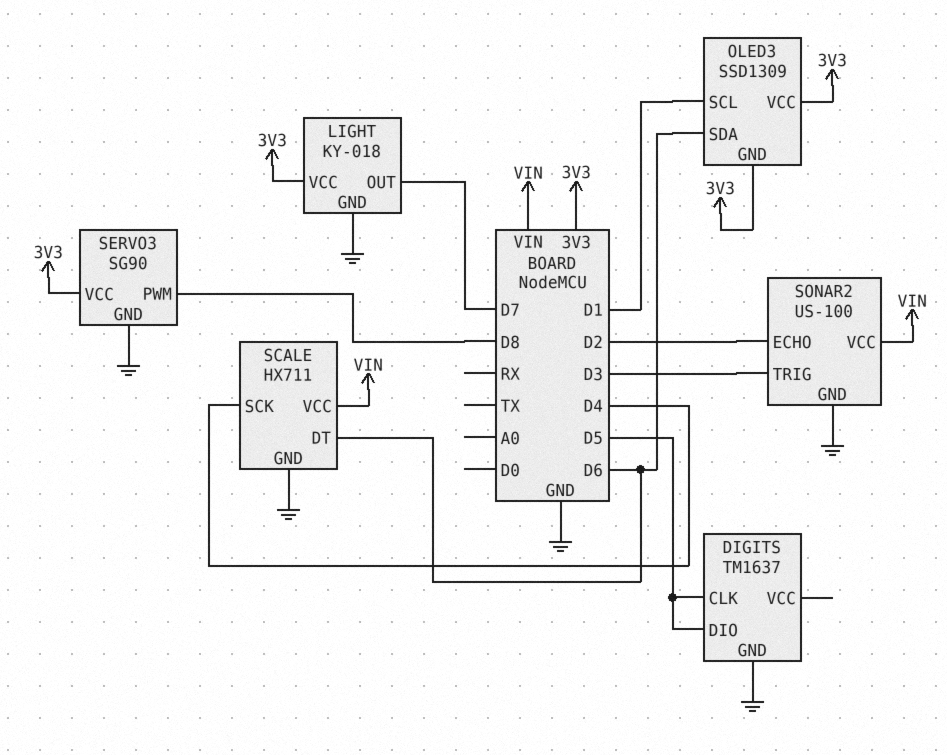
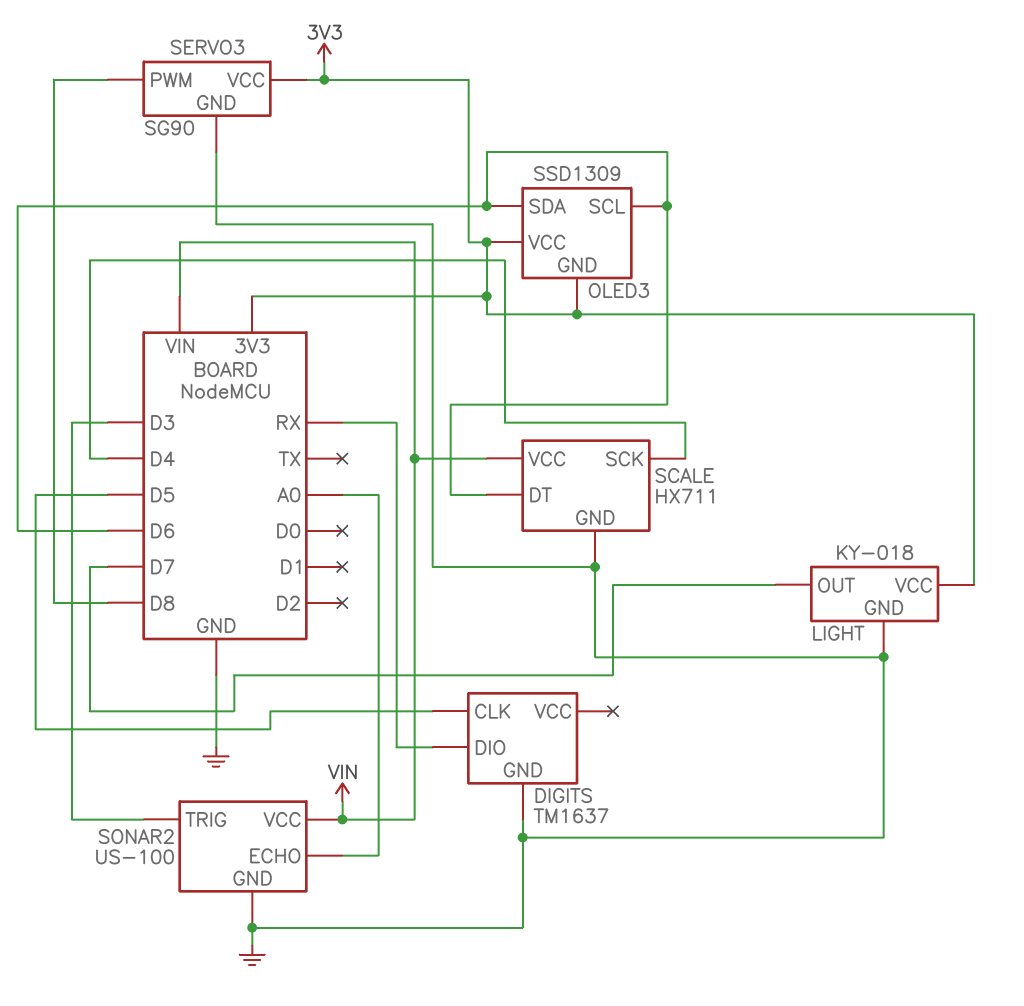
DIGITS pin DIO: D5 -> RX
OLED3 pin SCL: D1 -> D6
SONAR2 pin ECHO: D2 -> A0

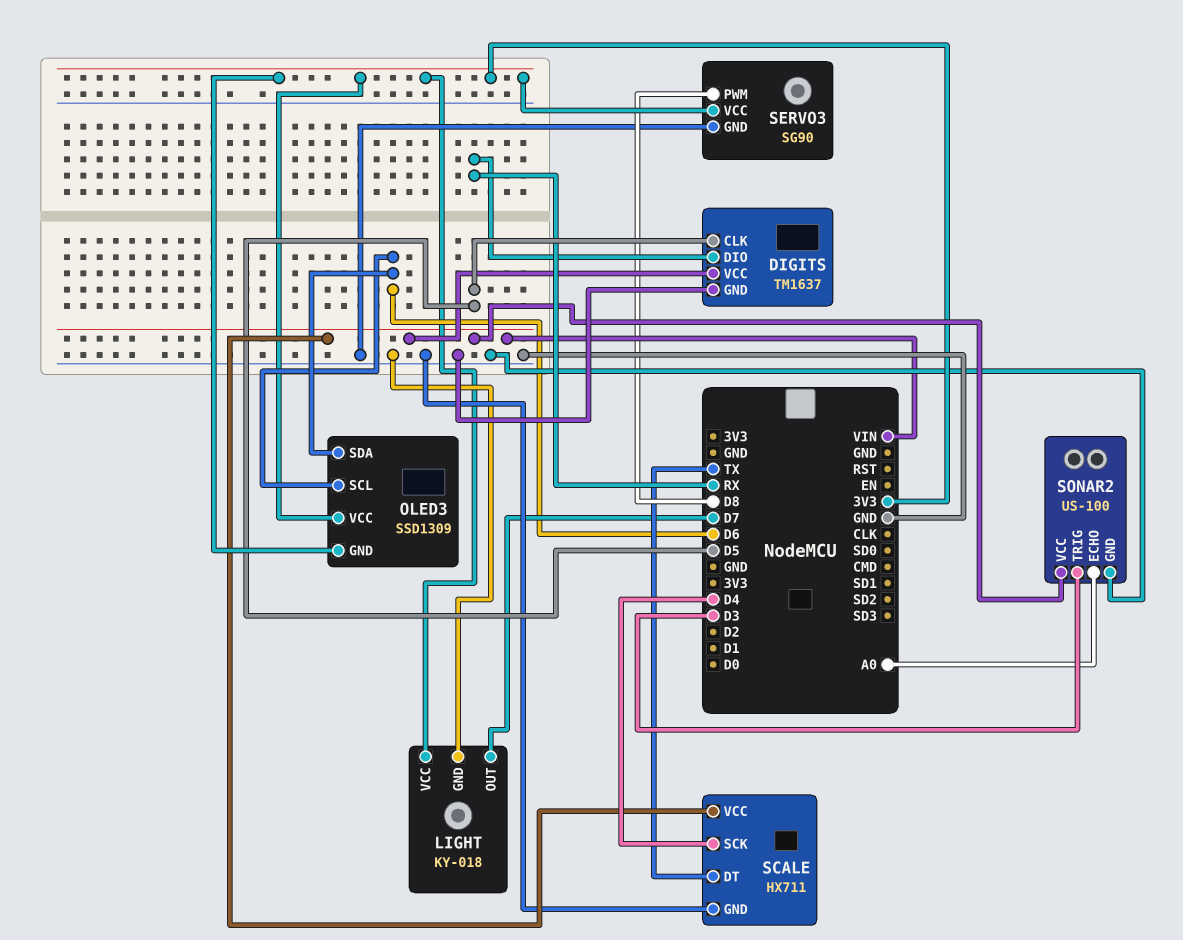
DIGITS pin VCC: none -> VIN
SCALE pin DT: D6 -> TX

